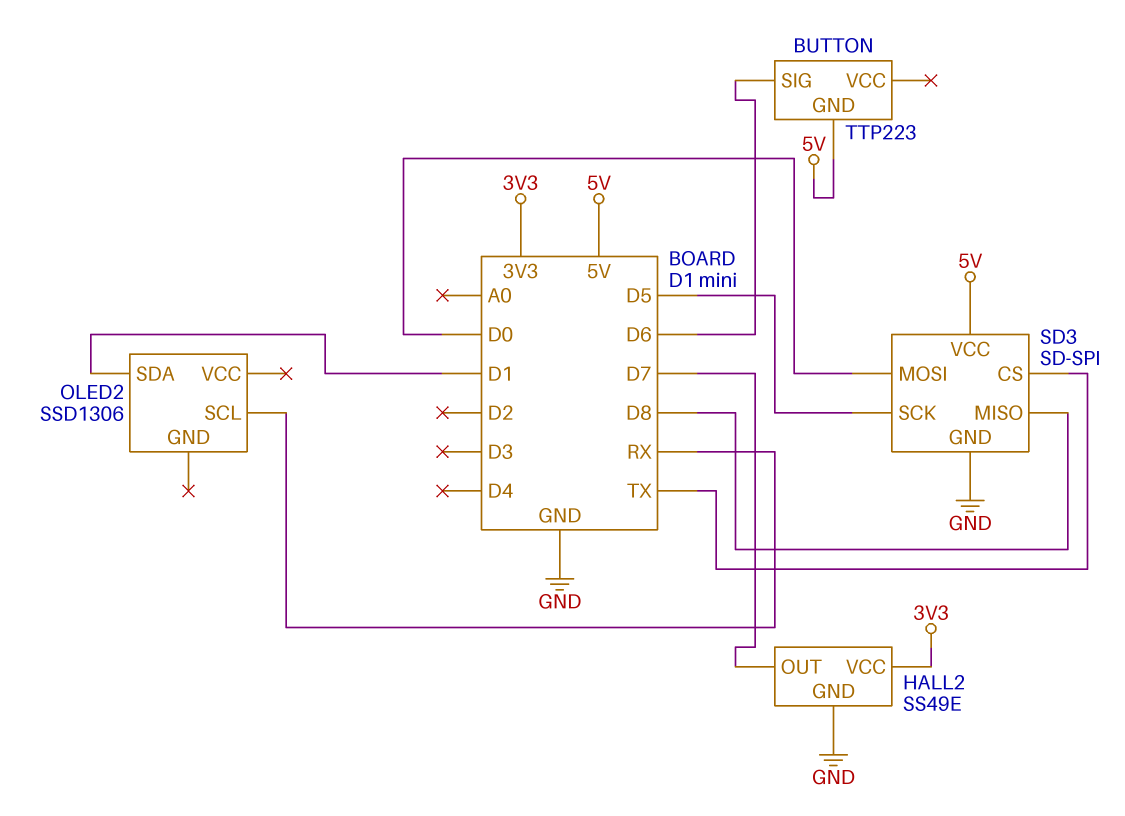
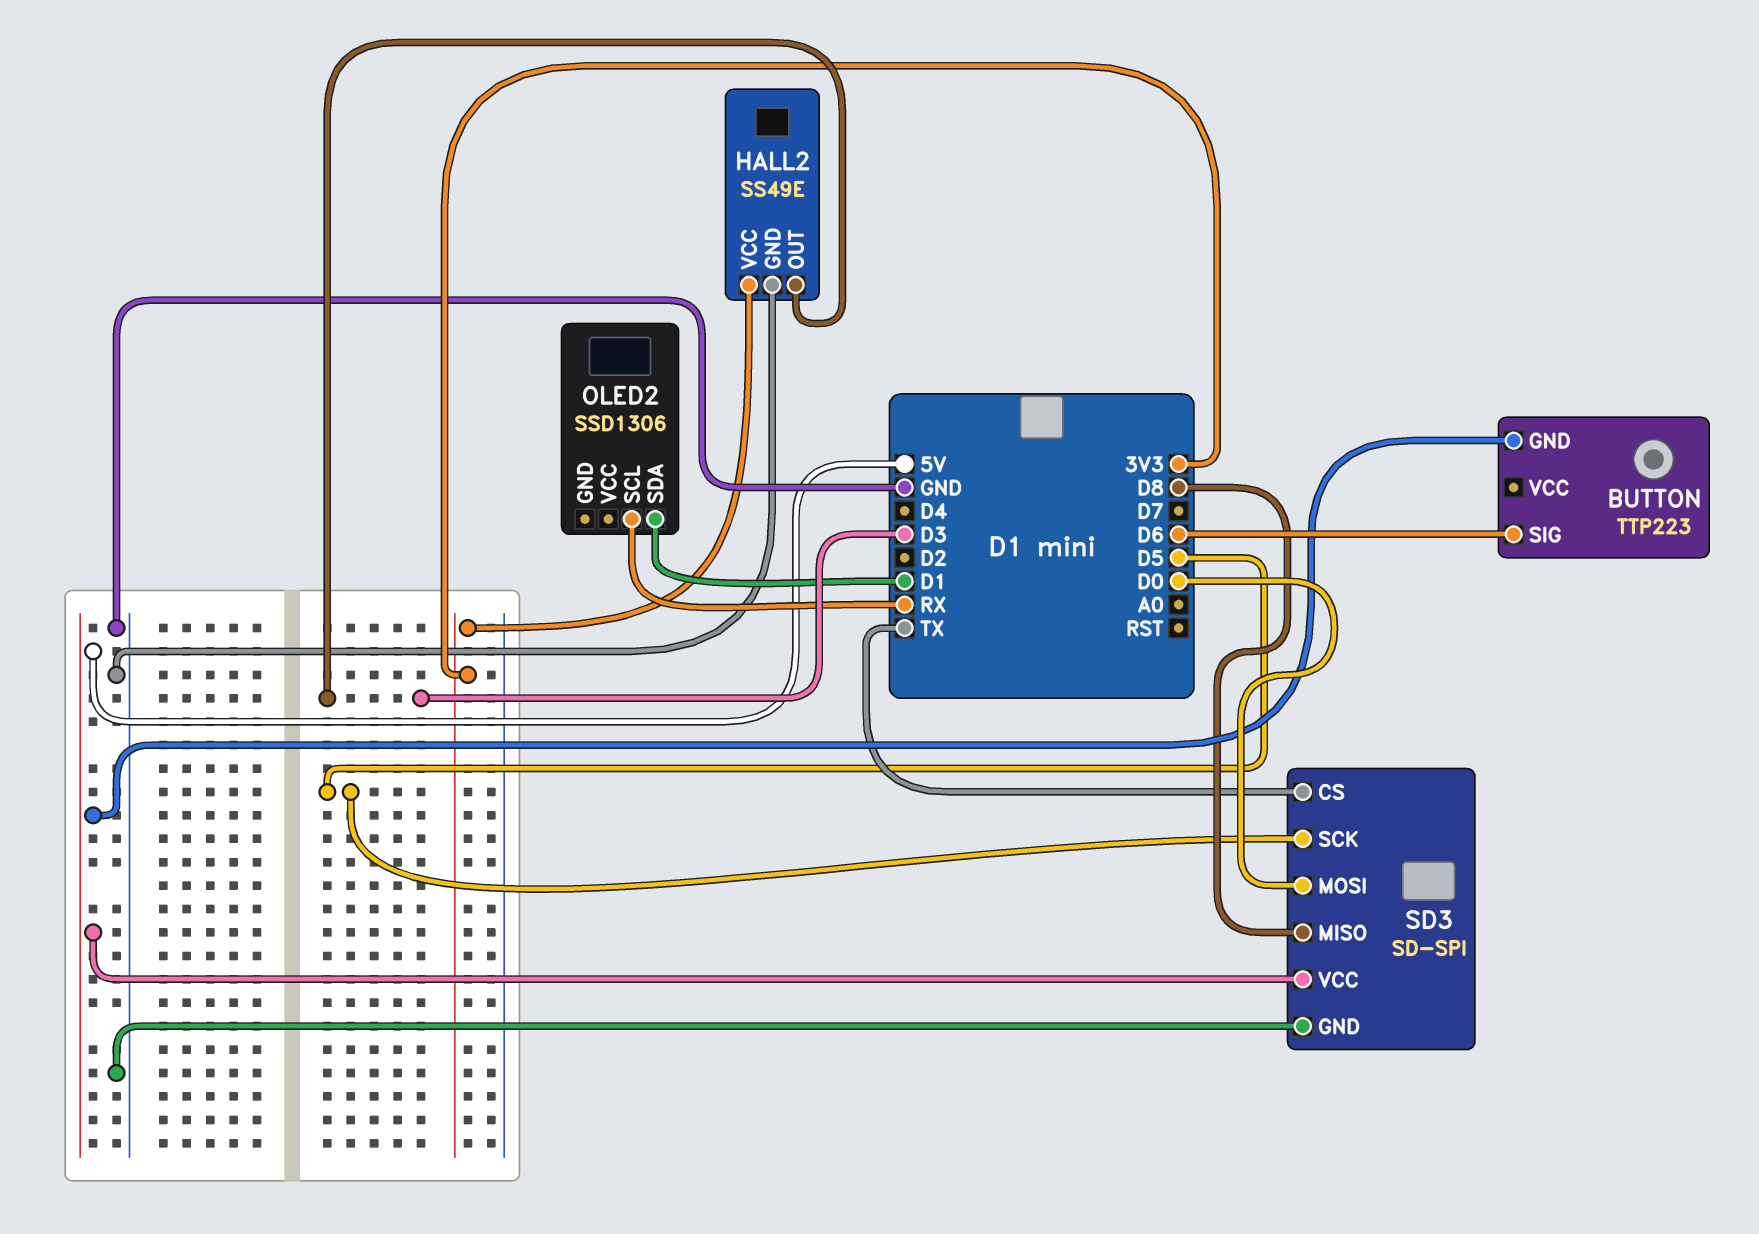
HALL2 pin OUT: D7 -> D3

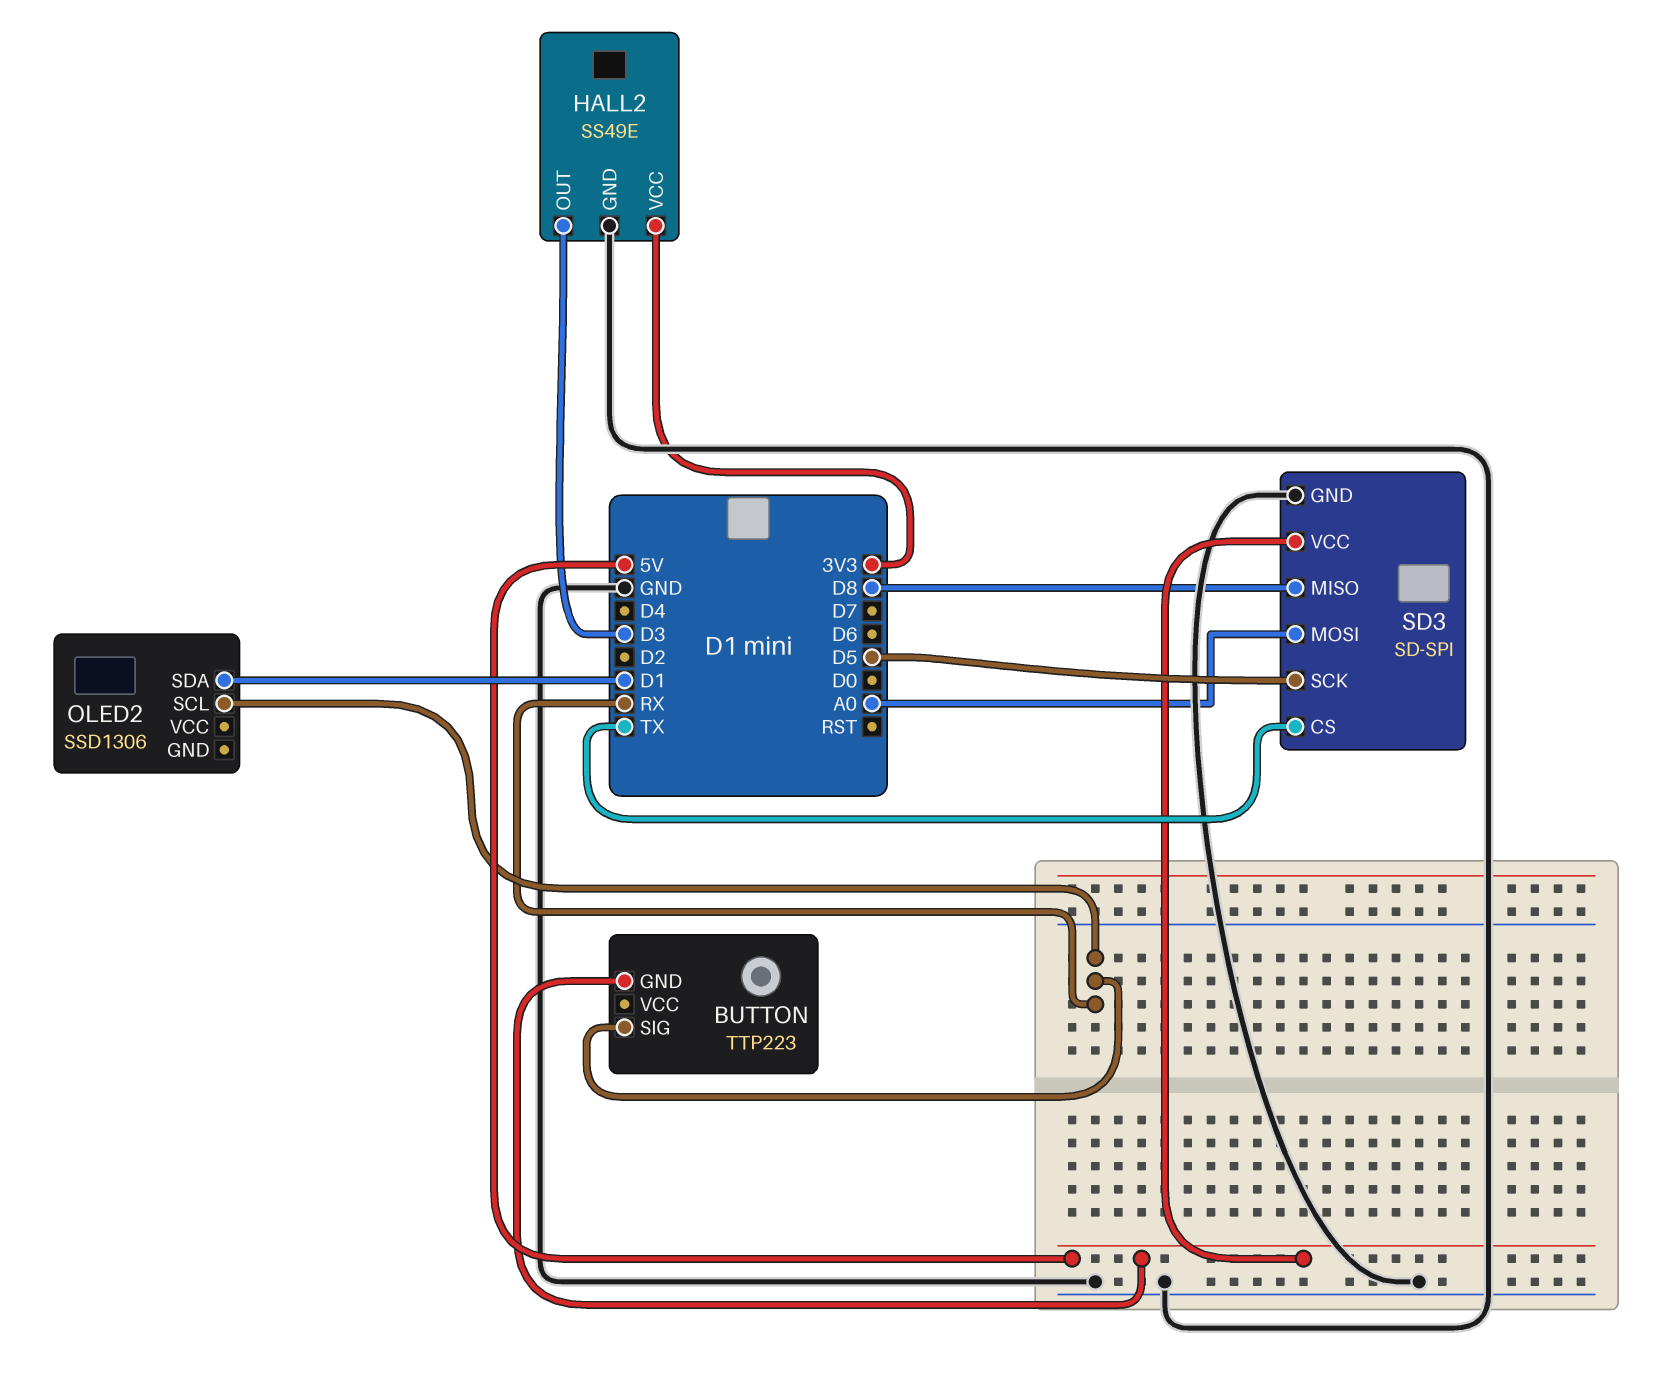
BUTTON pin SIG: D6 -> RX
SD3 pin MOSI: D0 -> A0

